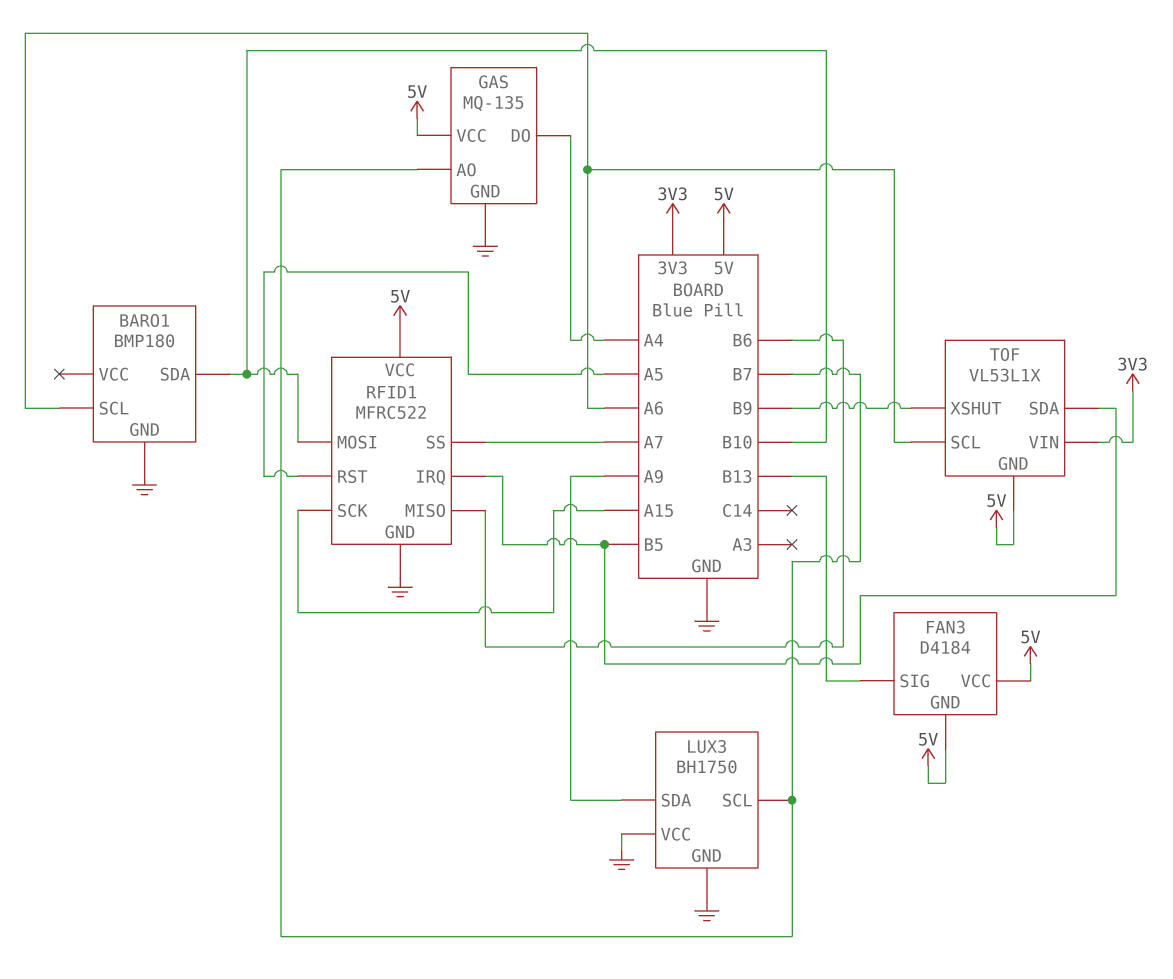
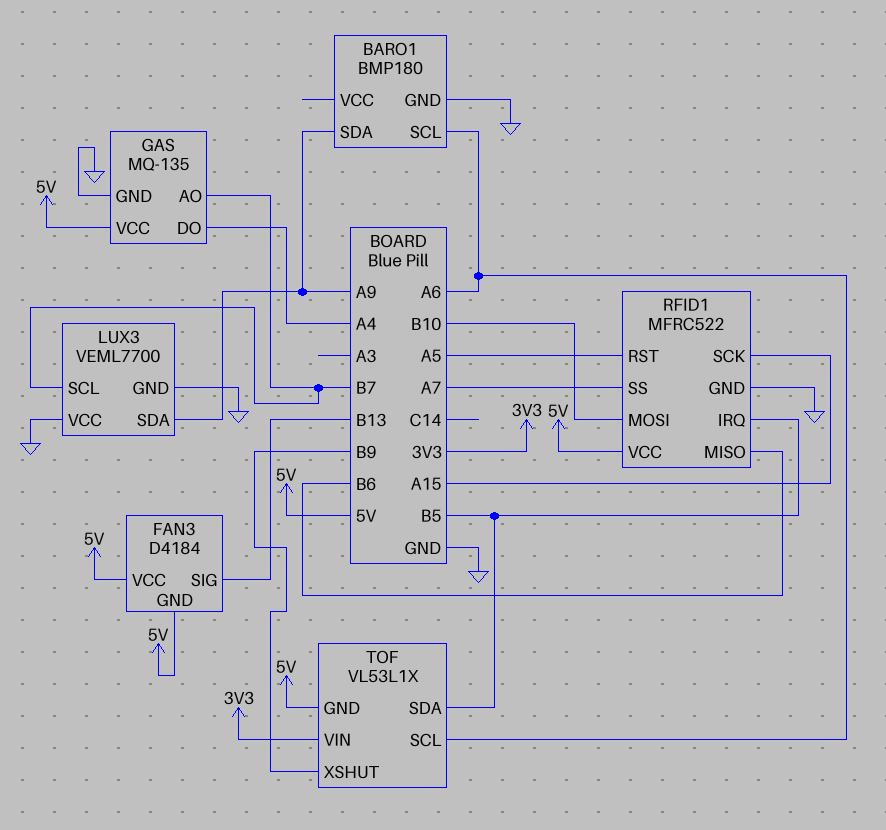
BARO1 pin SDA: B10 -> A9
LUX3: BH1750 -> VEML7700

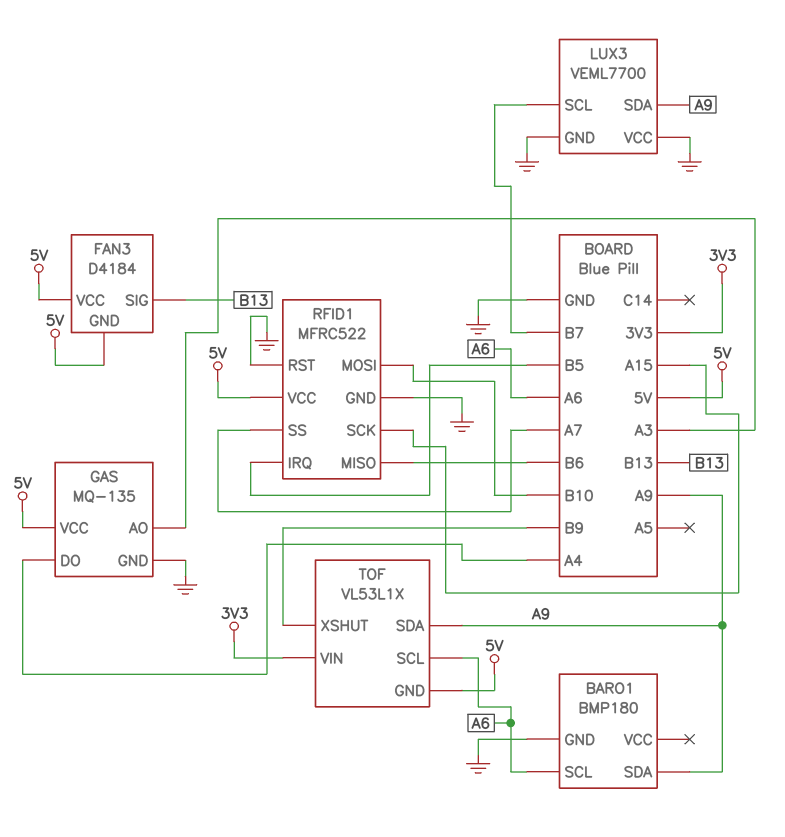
GAS pin AO: B7 -> A3
RFID1 pin RST: A5 -> GND
TOF pin SDA: B5 -> A9

